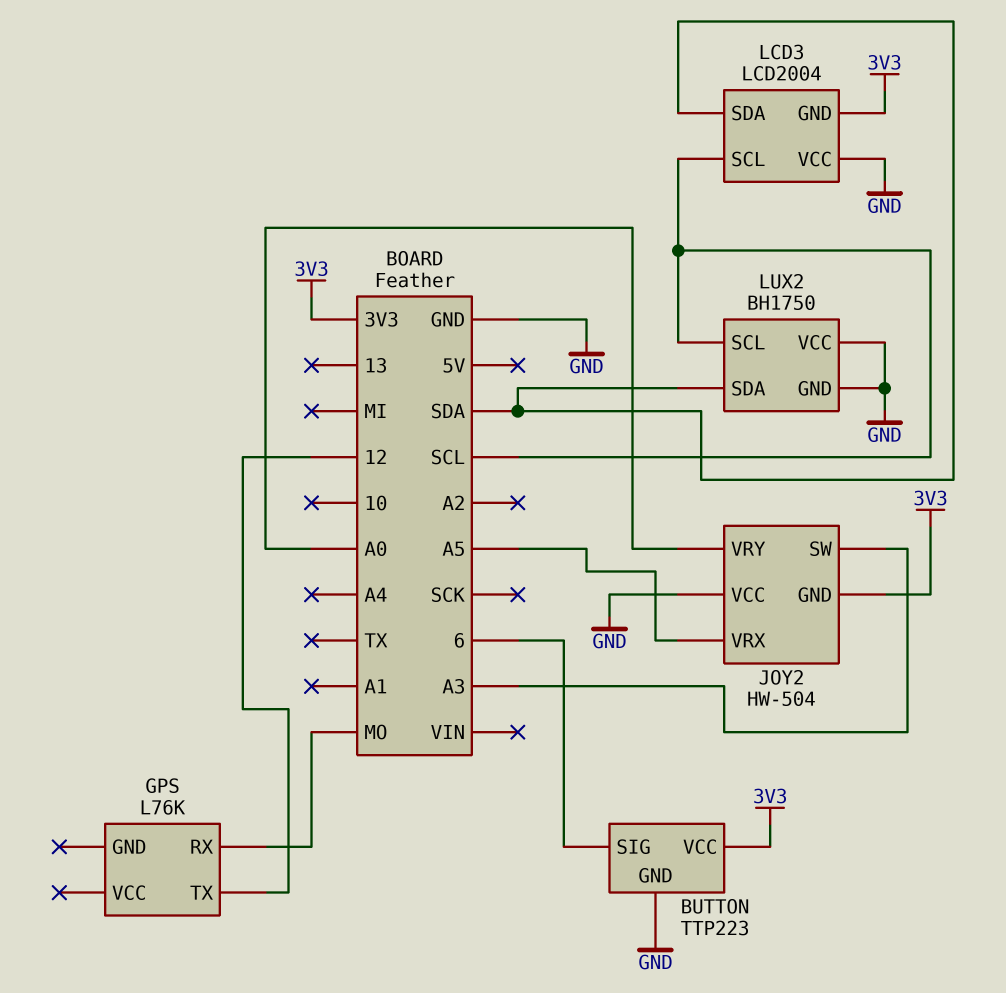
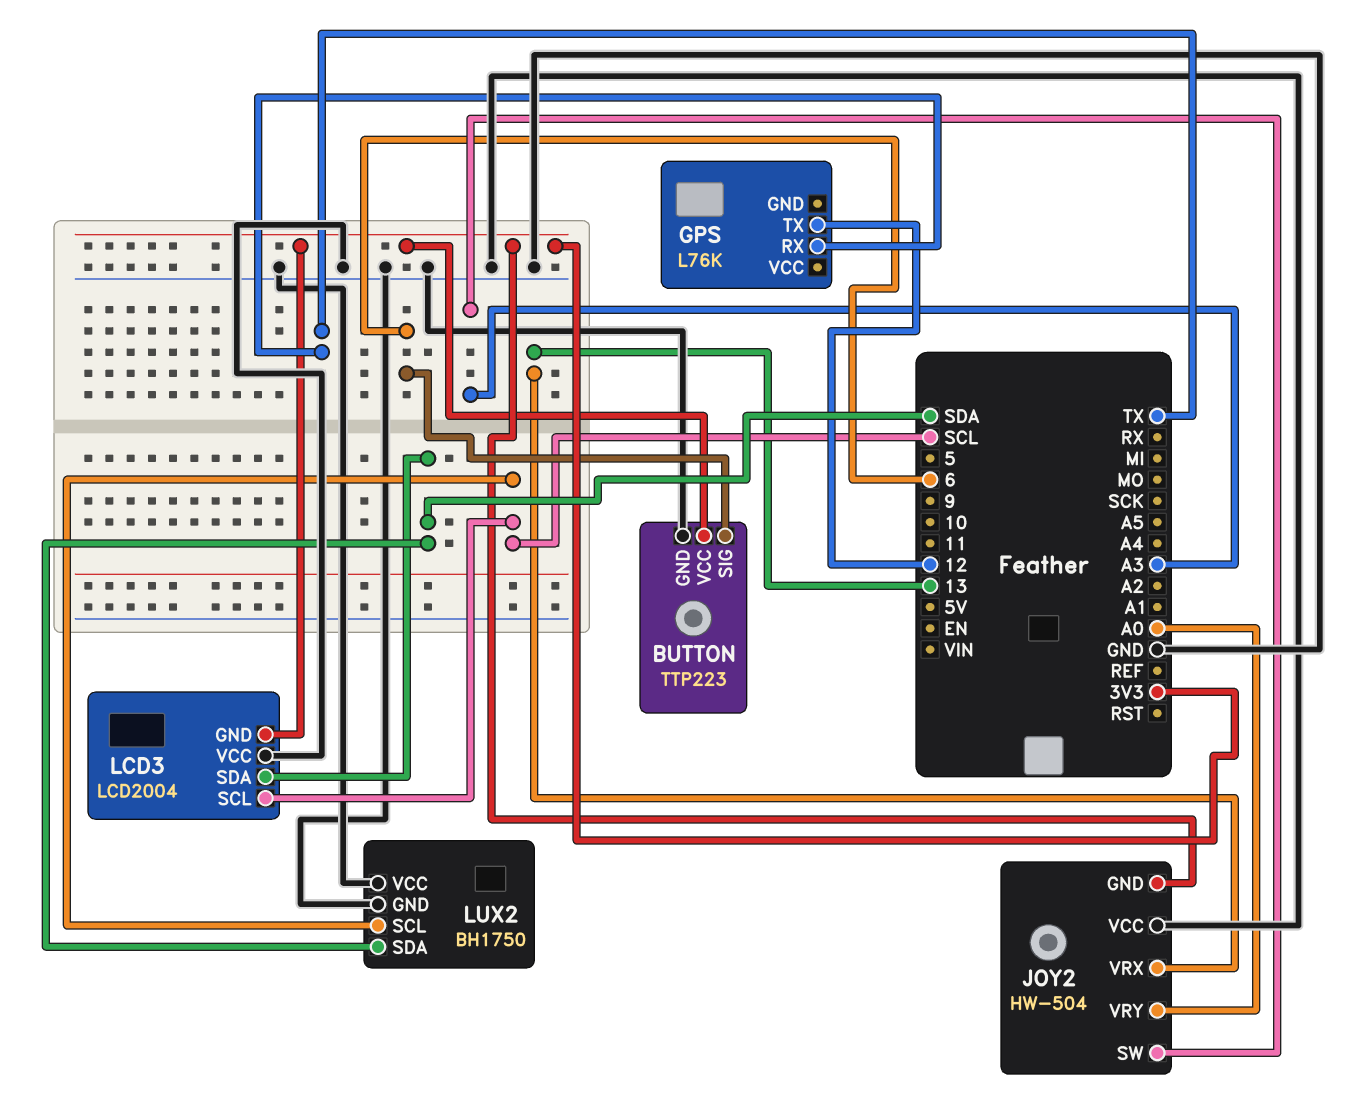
GPS pin RX: MO -> TX
JOY2 pin VRX: A5 -> 13

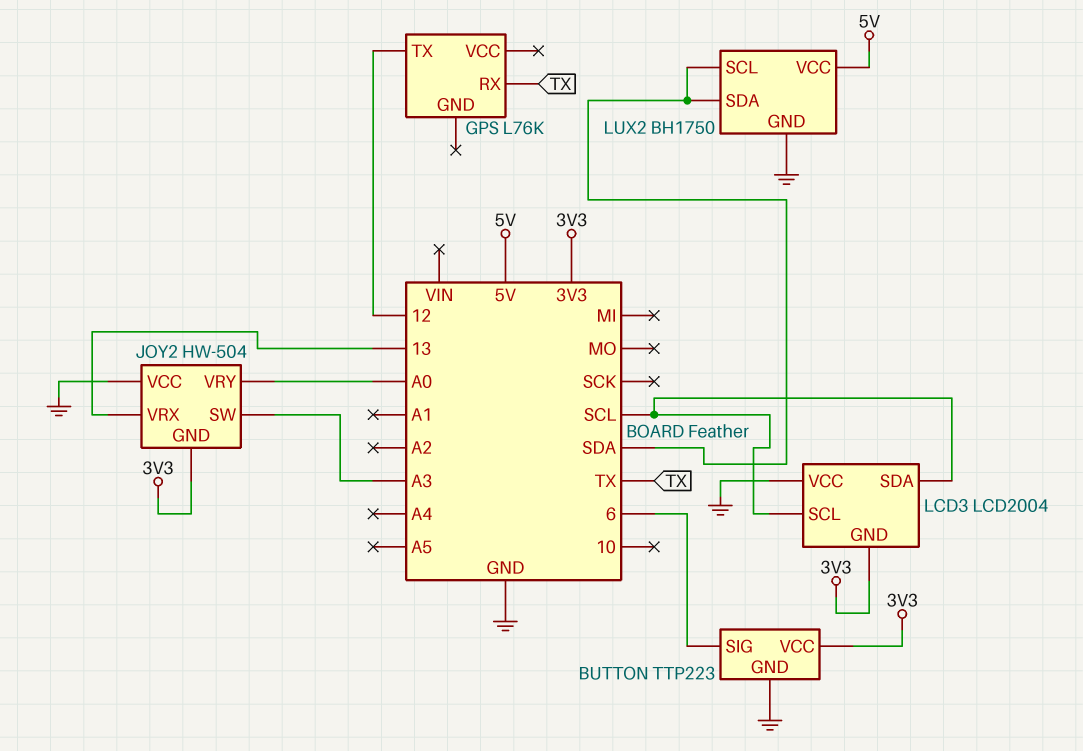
LCD3 pin SDA: SDA -> SCL
LUX2 pin SCL: SCL -> SDA
LUX2 pin VCC: GND -> 5V

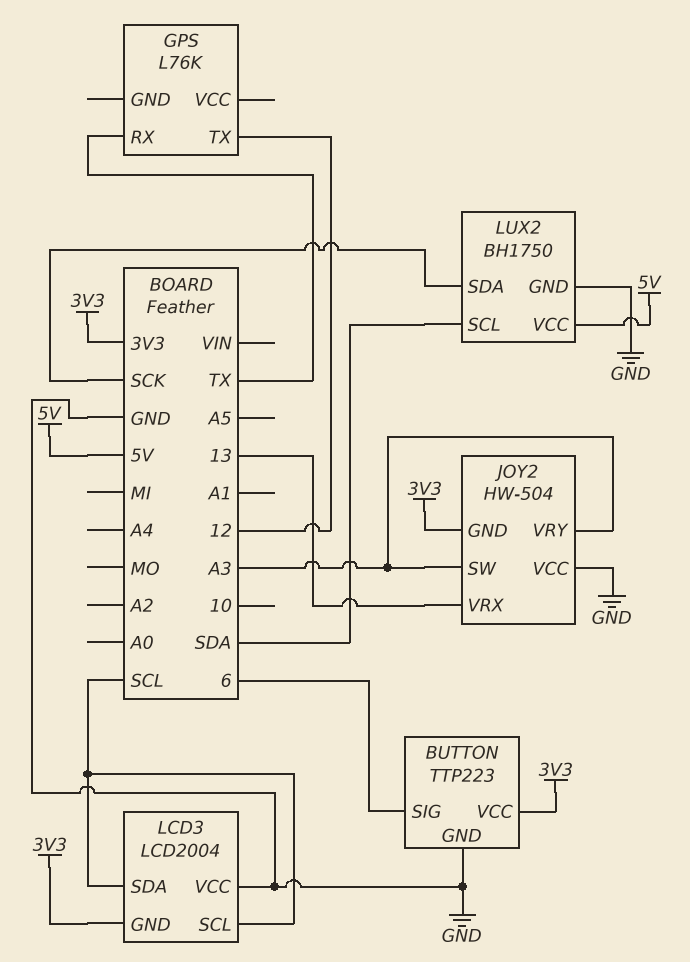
JOY2 pin VRY: A0 -> A3
LUX2 pin SDA: SDA -> SCK

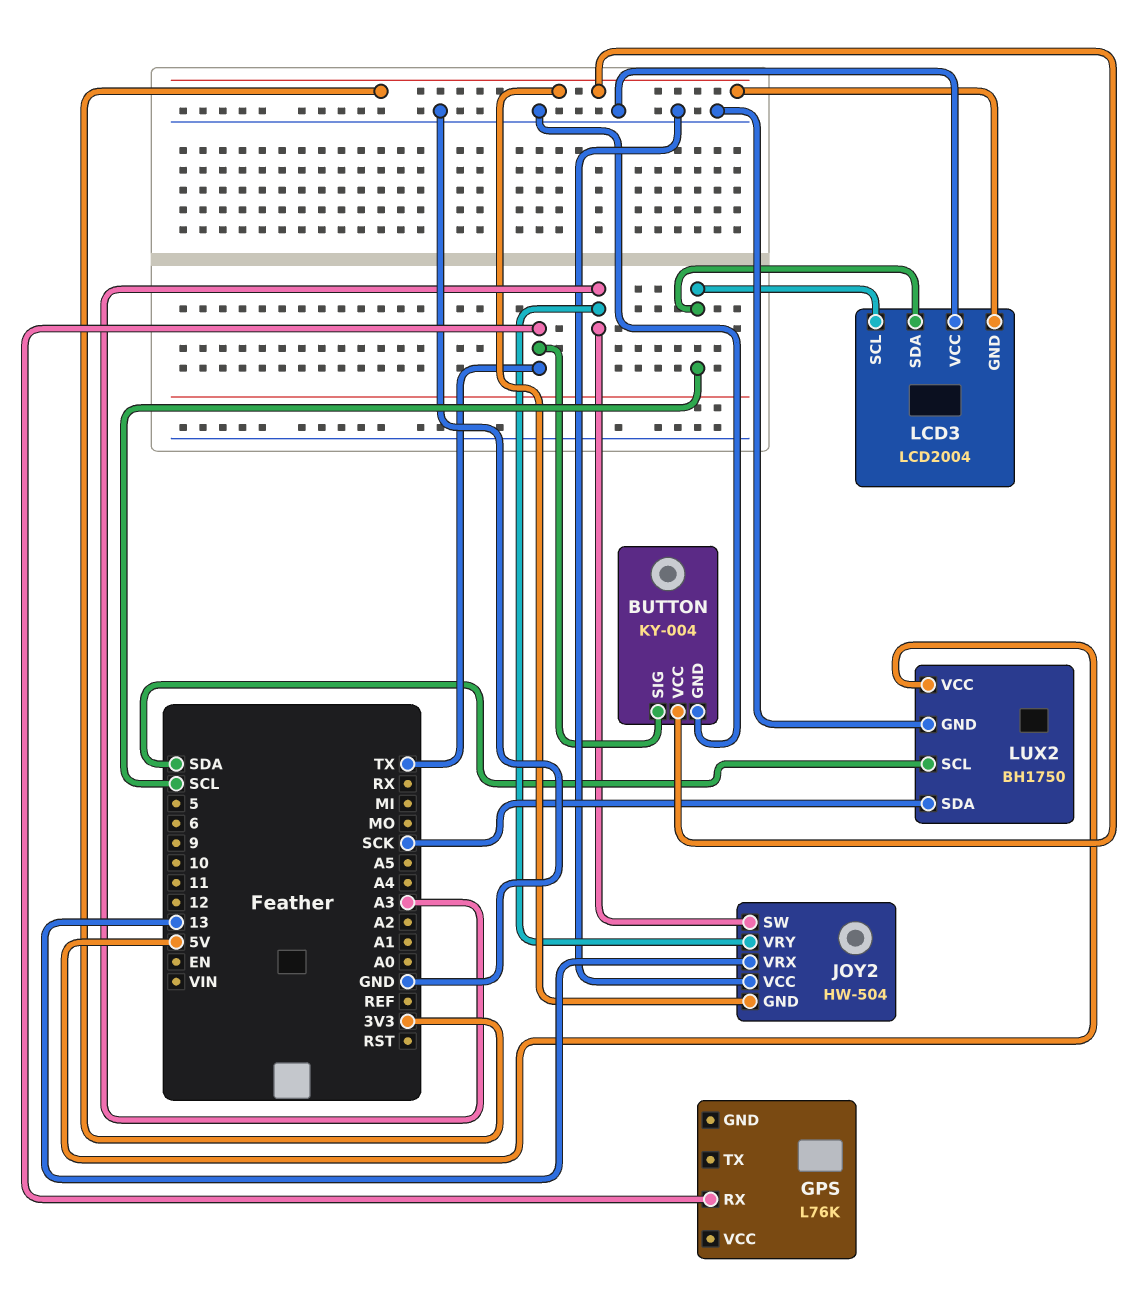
BUTTON: TTP223 -> KY-004
BUTTON pin SIG: 6 -> TX
GPS pin TX: 12 -> none

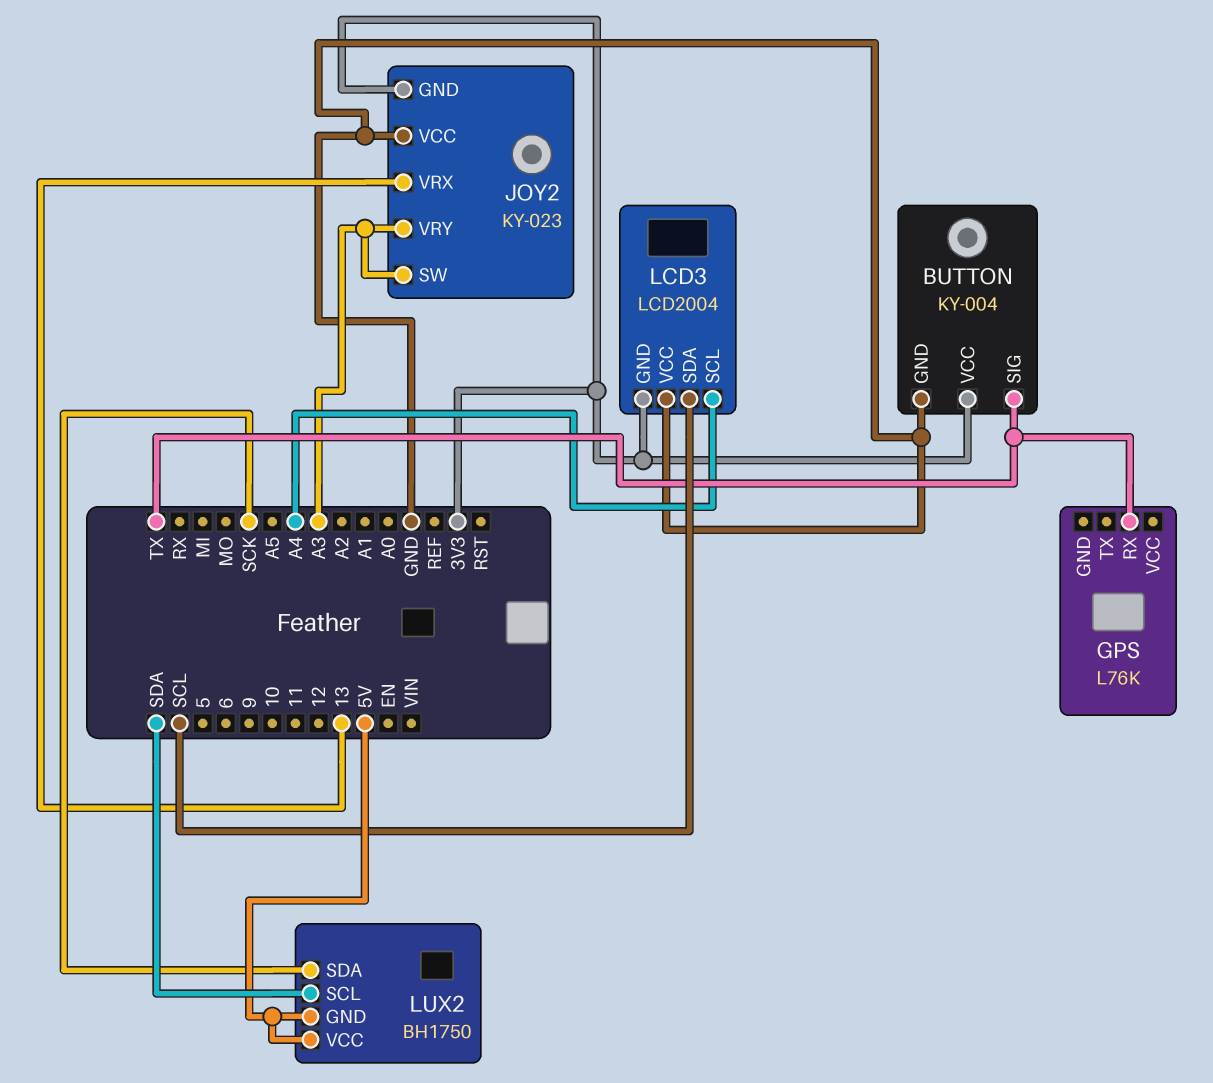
JOY2: HW-504 -> KY-023
LCD3 pin SCL: SCL -> A4
LUX2 pin GND: GND -> 5V

